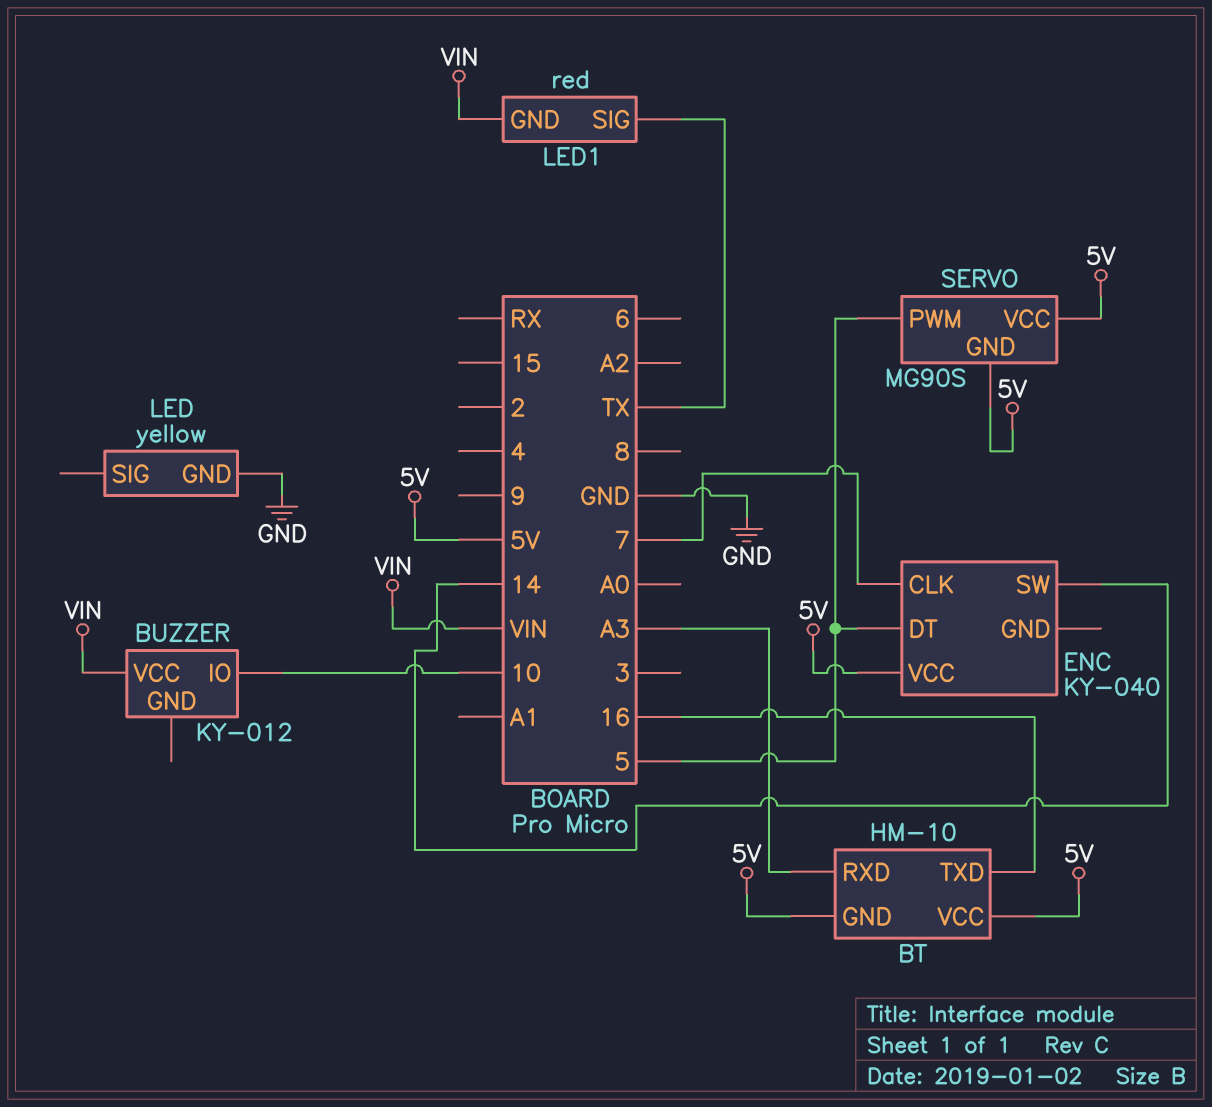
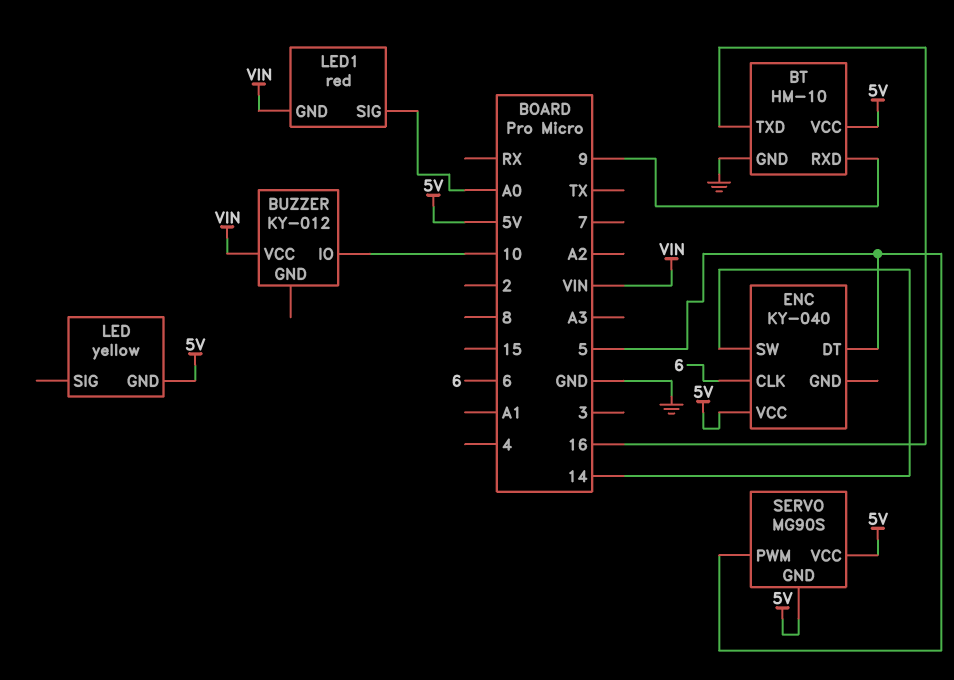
BT pin GND: 5V -> GND
BT pin RXD: A3 -> 9
ENC pin CLK: 7 -> 6
LED pin GND: GND -> 5V
LED1 pin SIG: TX -> A0

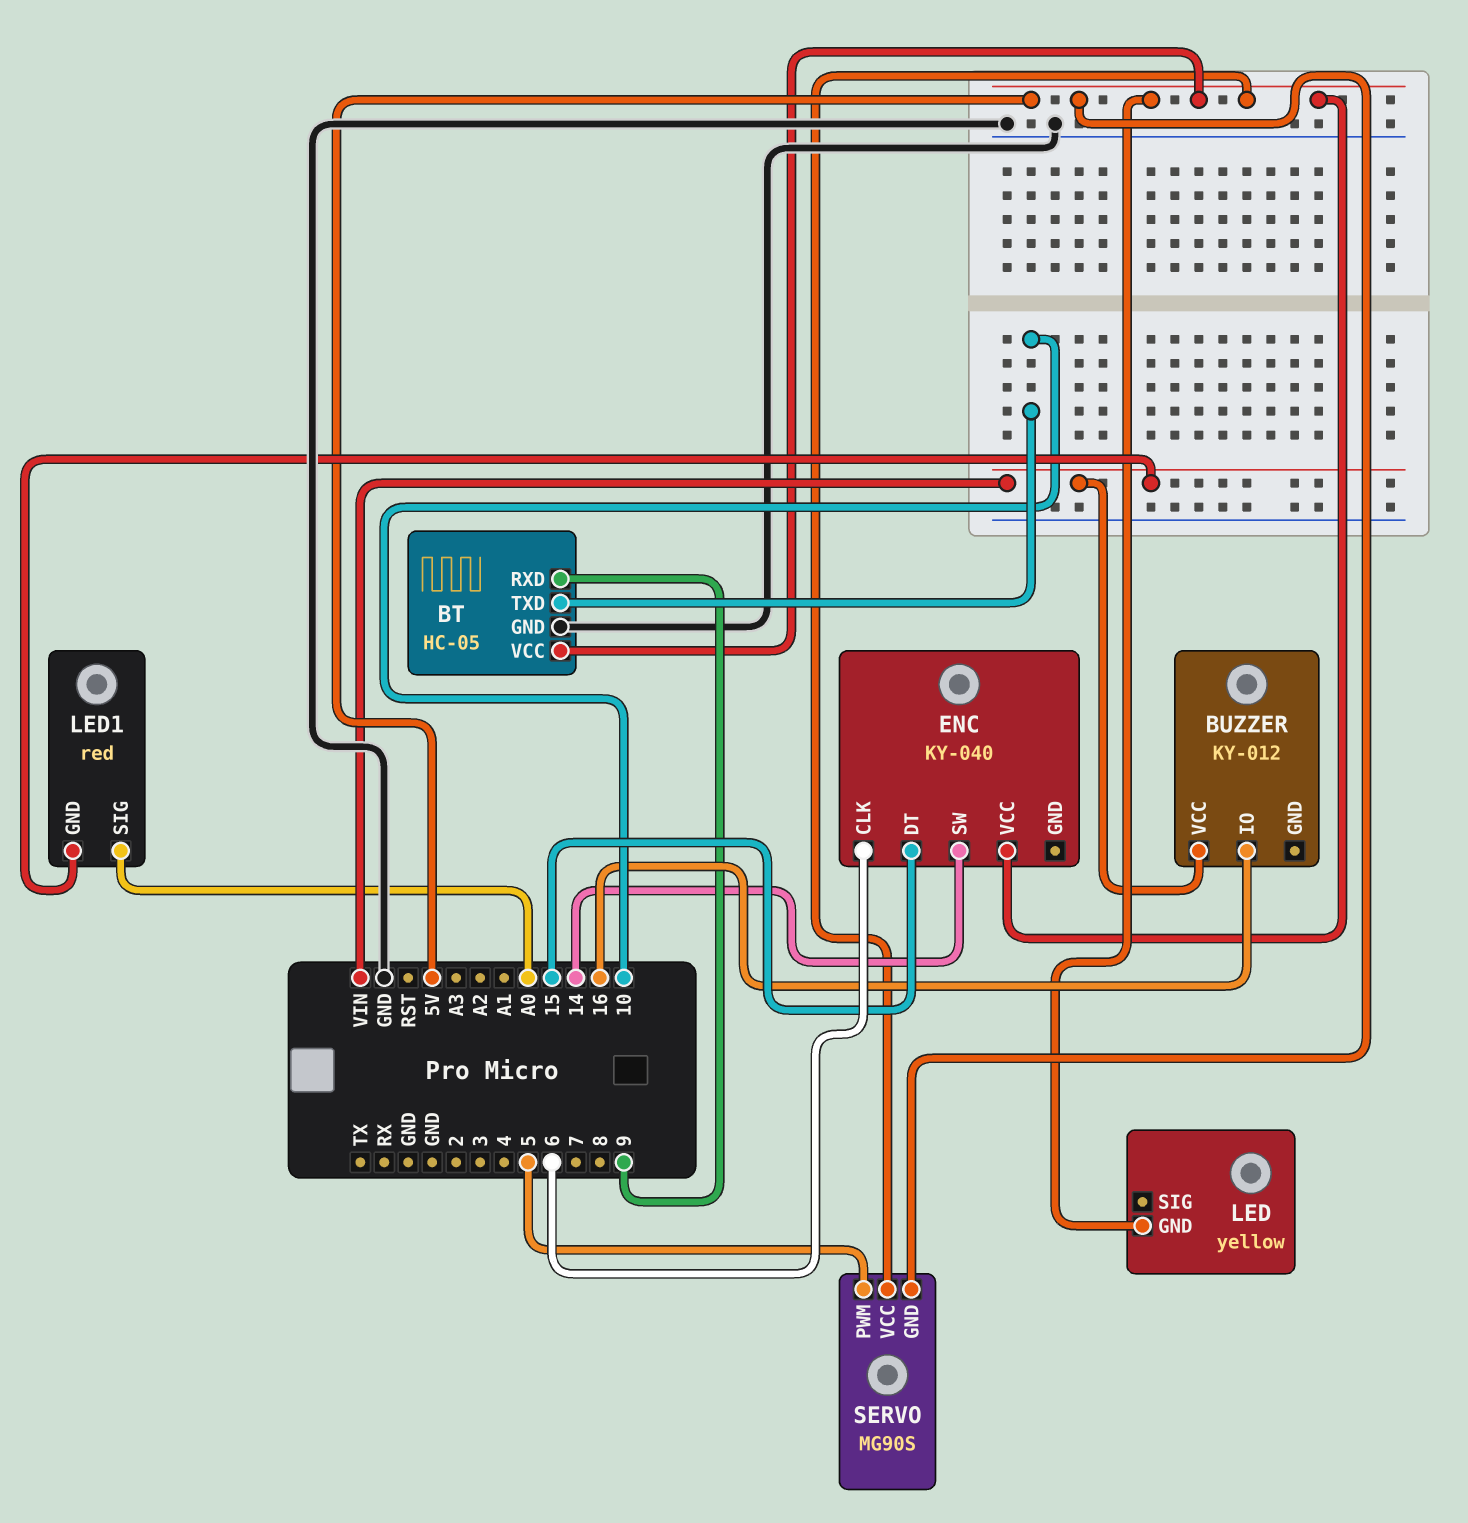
BT: HM-10 -> HC-05
BT pin TXD: 16 -> 10
BUZZER pin IO: 10 -> 16
ENC pin DT: 5 -> 15

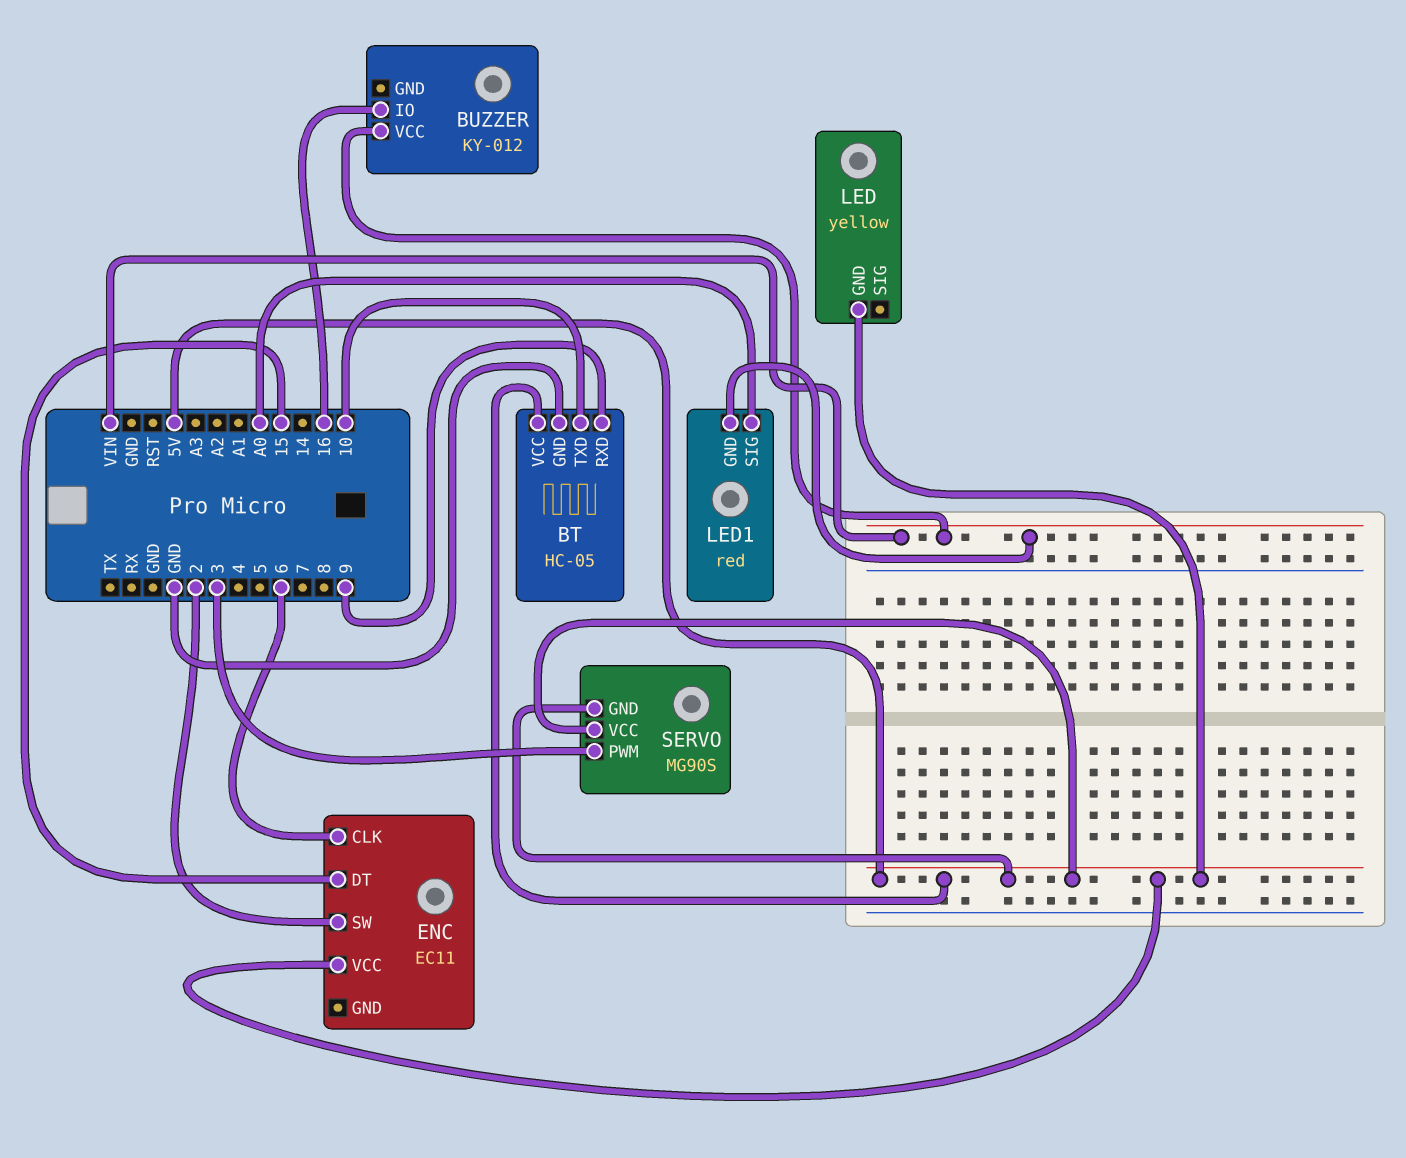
ENC: KY-040 -> EC11
ENC pin SW: 14 -> 2
SERVO pin PWM: 5 -> 3

